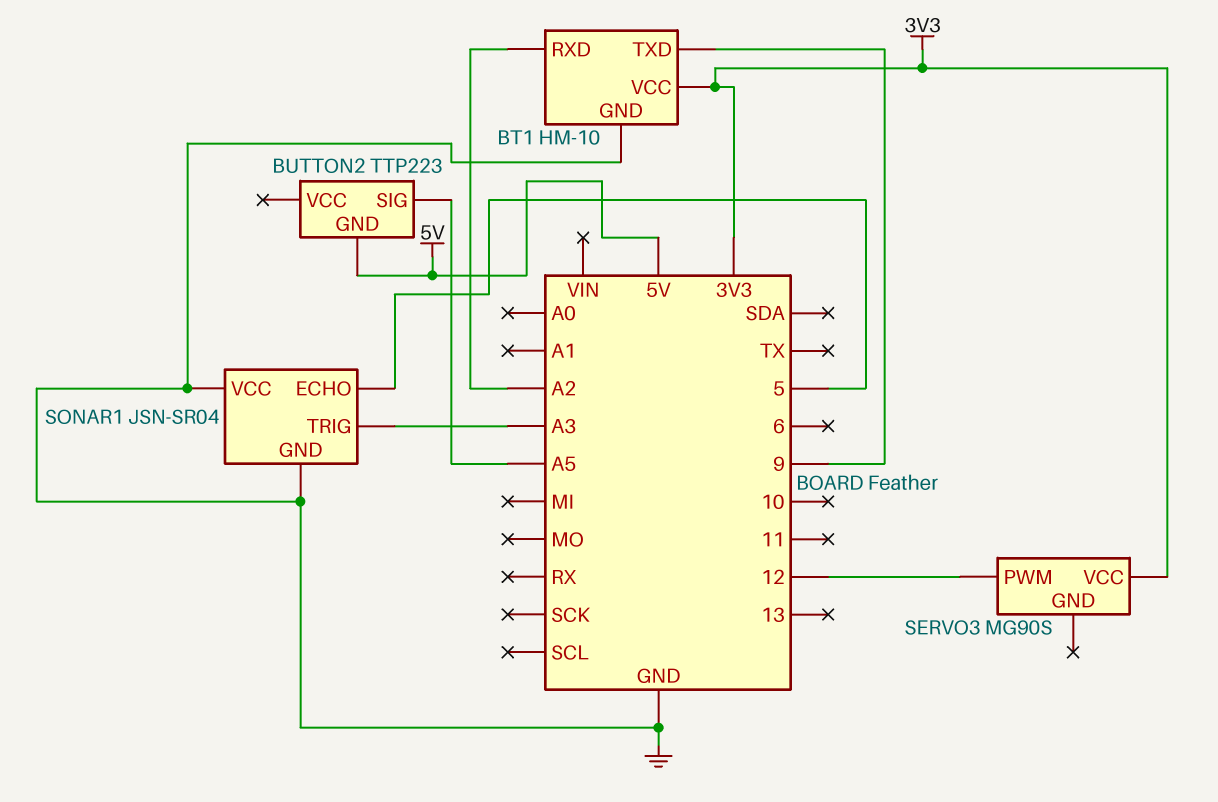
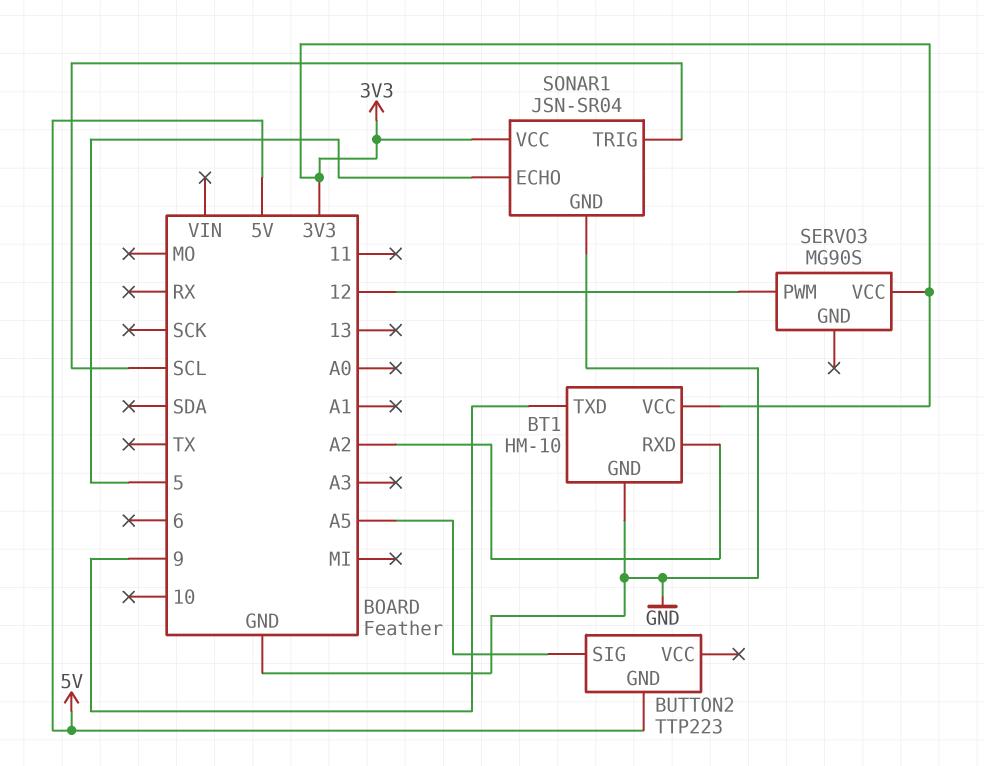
SONAR1 pin TRIG: A3 -> SCL
SONAR1 pin VCC: GND -> 3V3

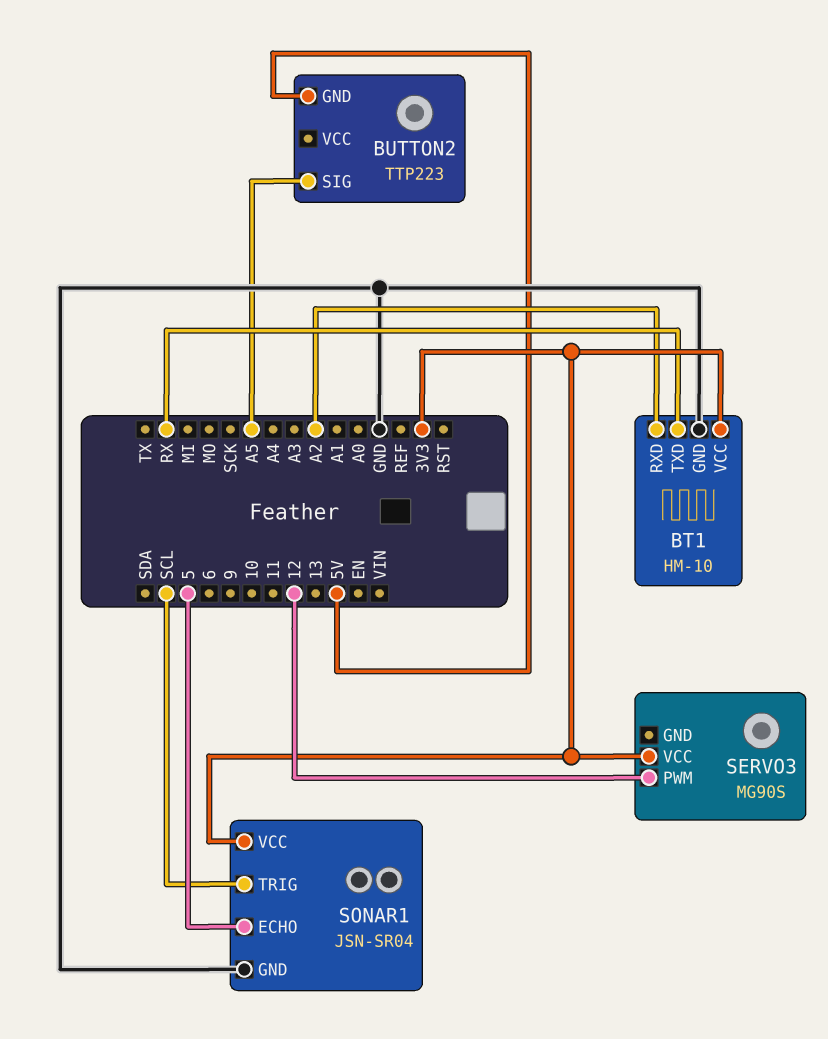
BT1 pin TXD: 9 -> RX

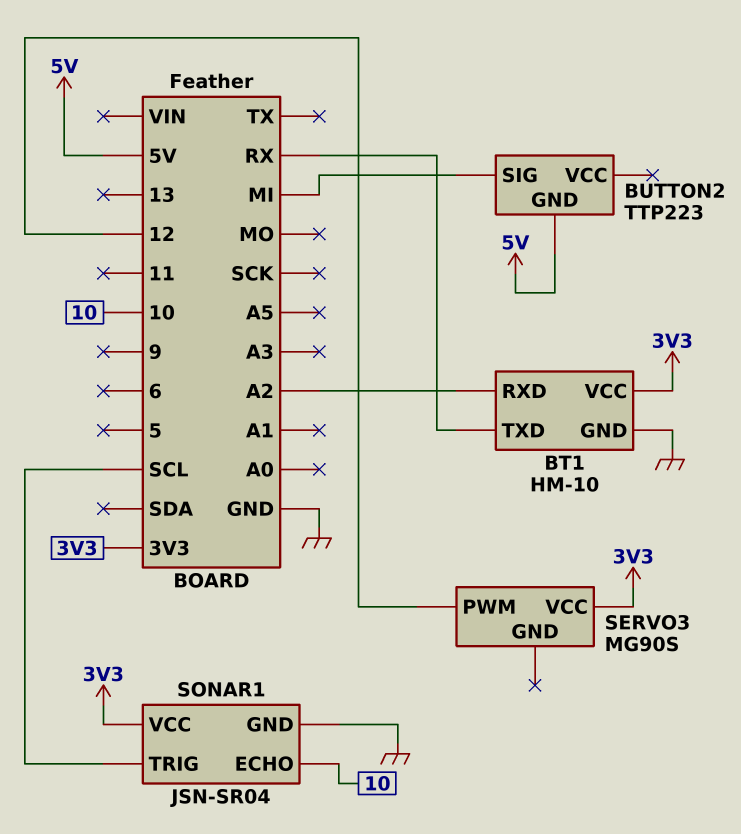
BUTTON2 pin SIG: A5 -> MI
SONAR1 pin ECHO: 5 -> 10

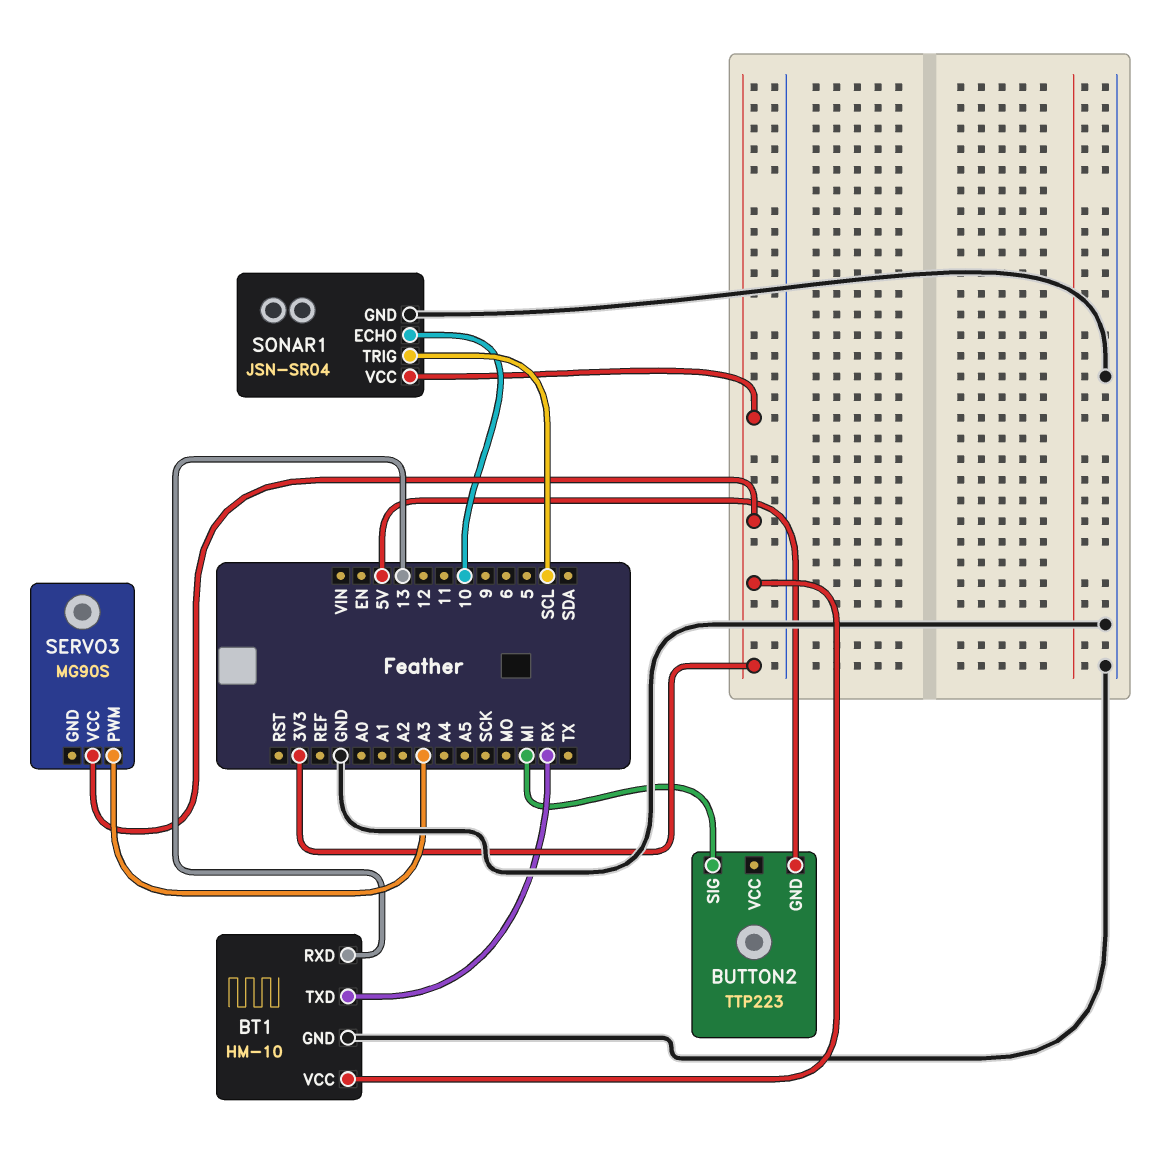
BT1 pin RXD: A2 -> 13
SERVO3 pin PWM: 12 -> A3

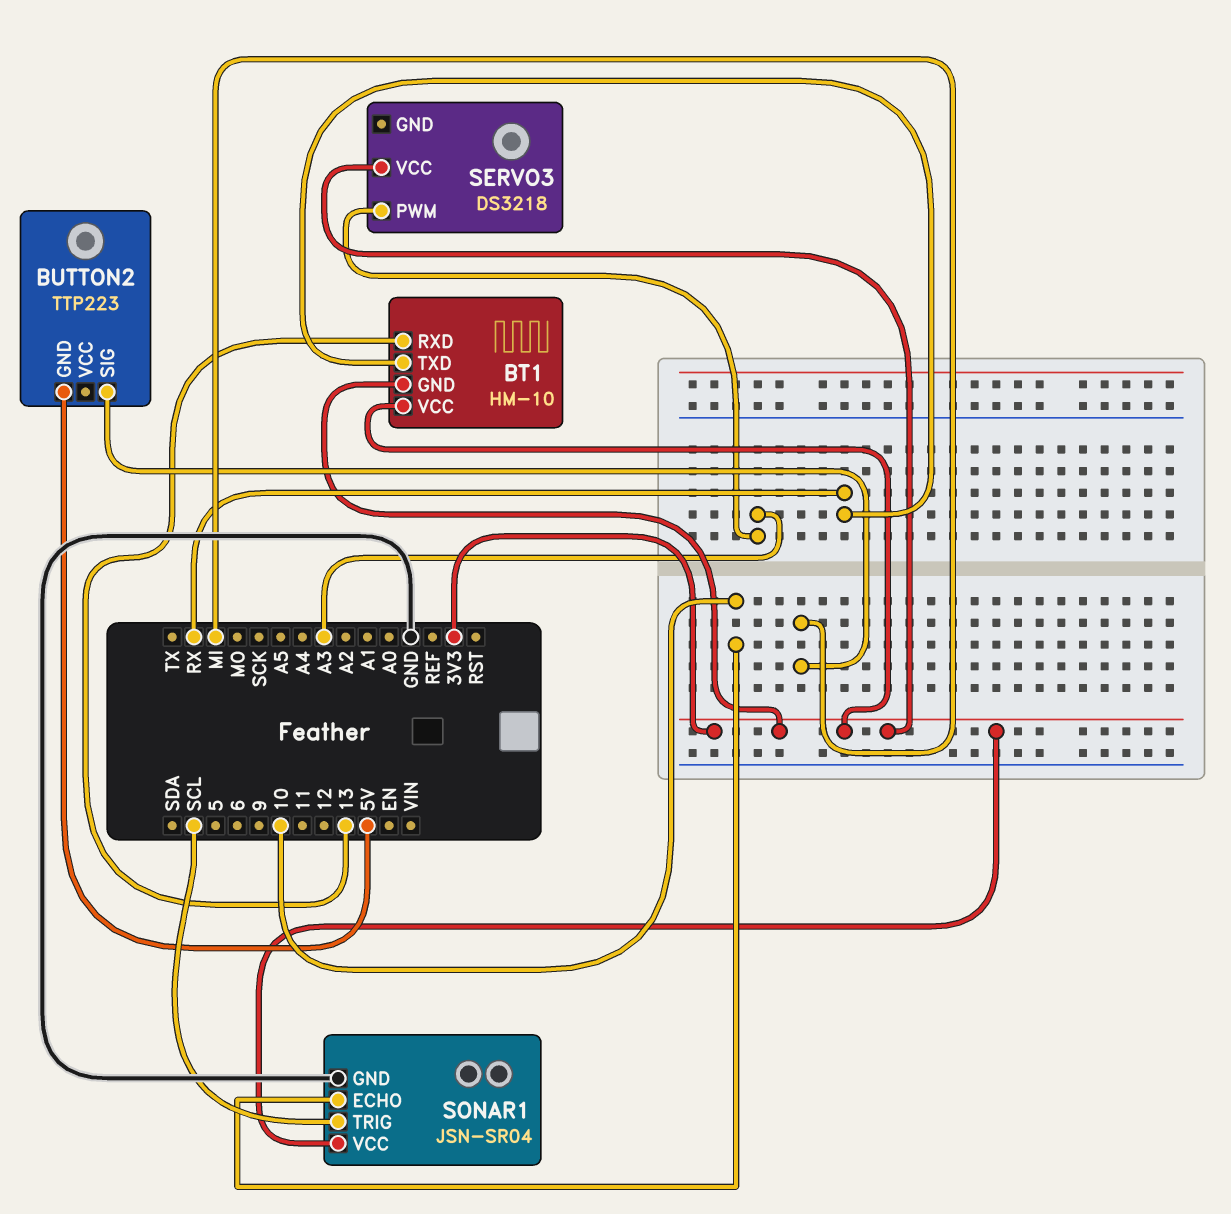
BT1 pin GND: GND -> 3V3
SERVO3: MG90S -> DS3218

